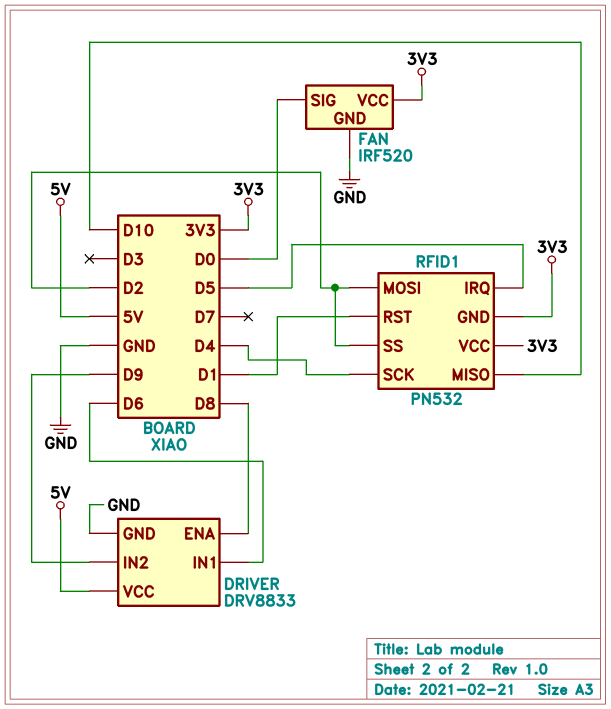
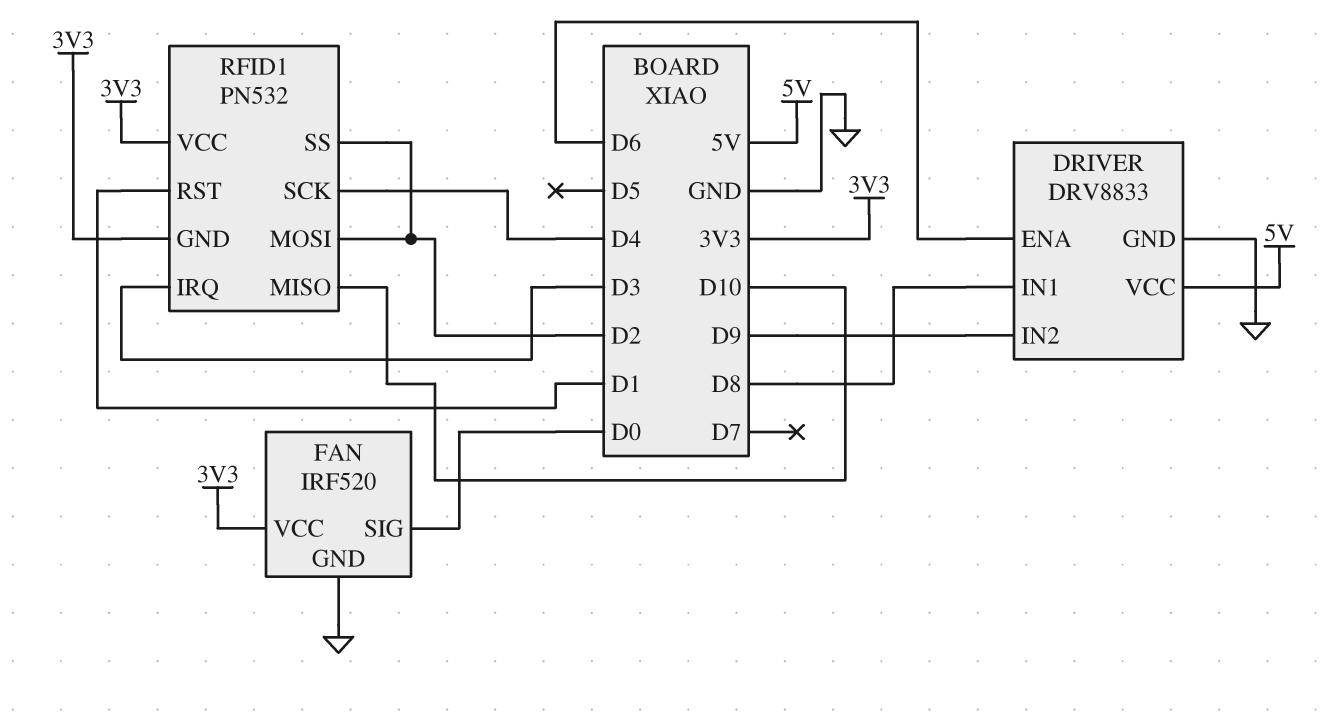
DRIVER pin ENA: D8 -> D6
DRIVER pin IN1: D6 -> D8
RFID1 pin IRQ: D5 -> D3

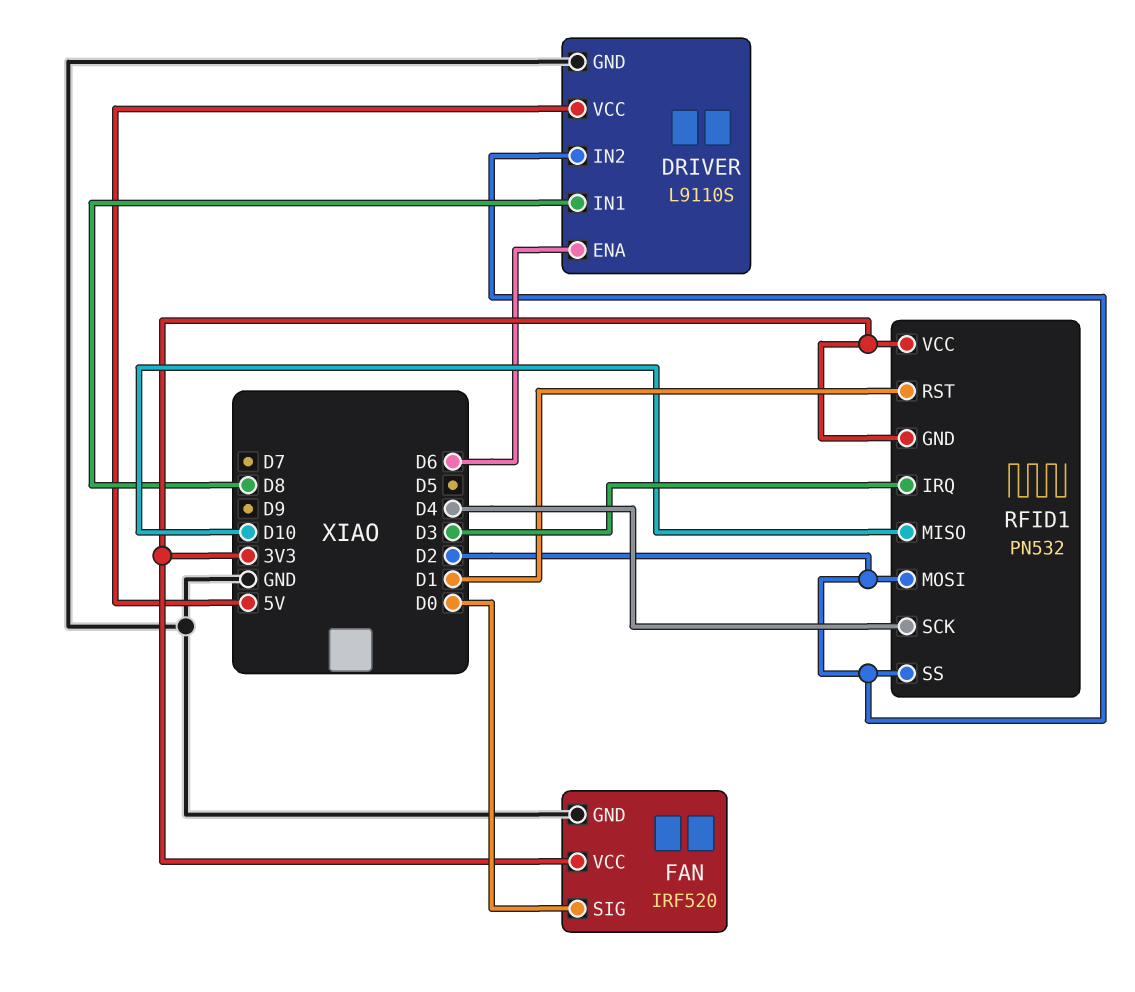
DRIVER: DRV8833 -> L9110S
DRIVER pin IN2: D9 -> D2

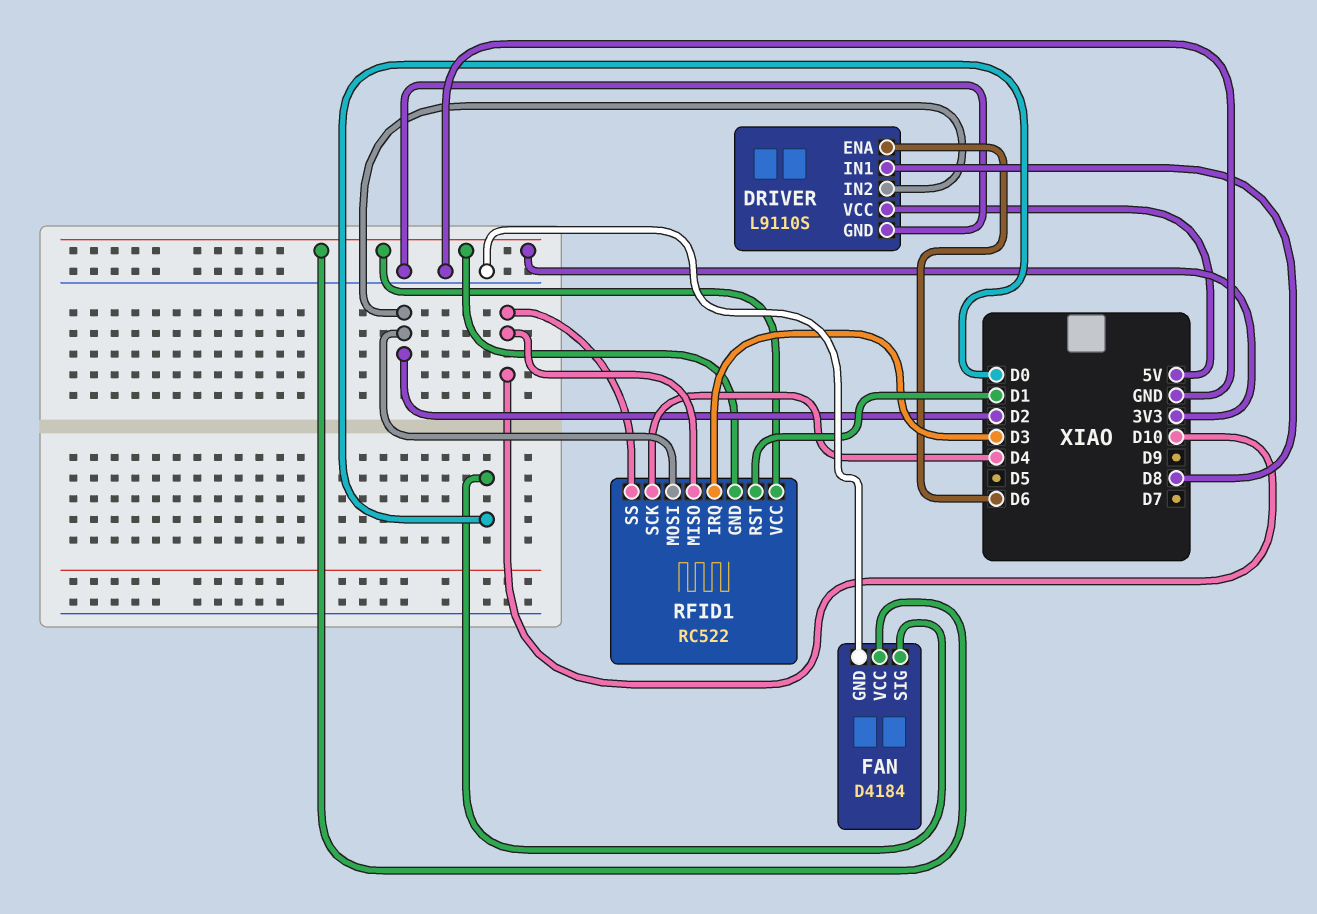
FAN: IRF520 -> D4184
RFID1: PN532 -> RC522
RFID1 pin SS: D2 -> D10

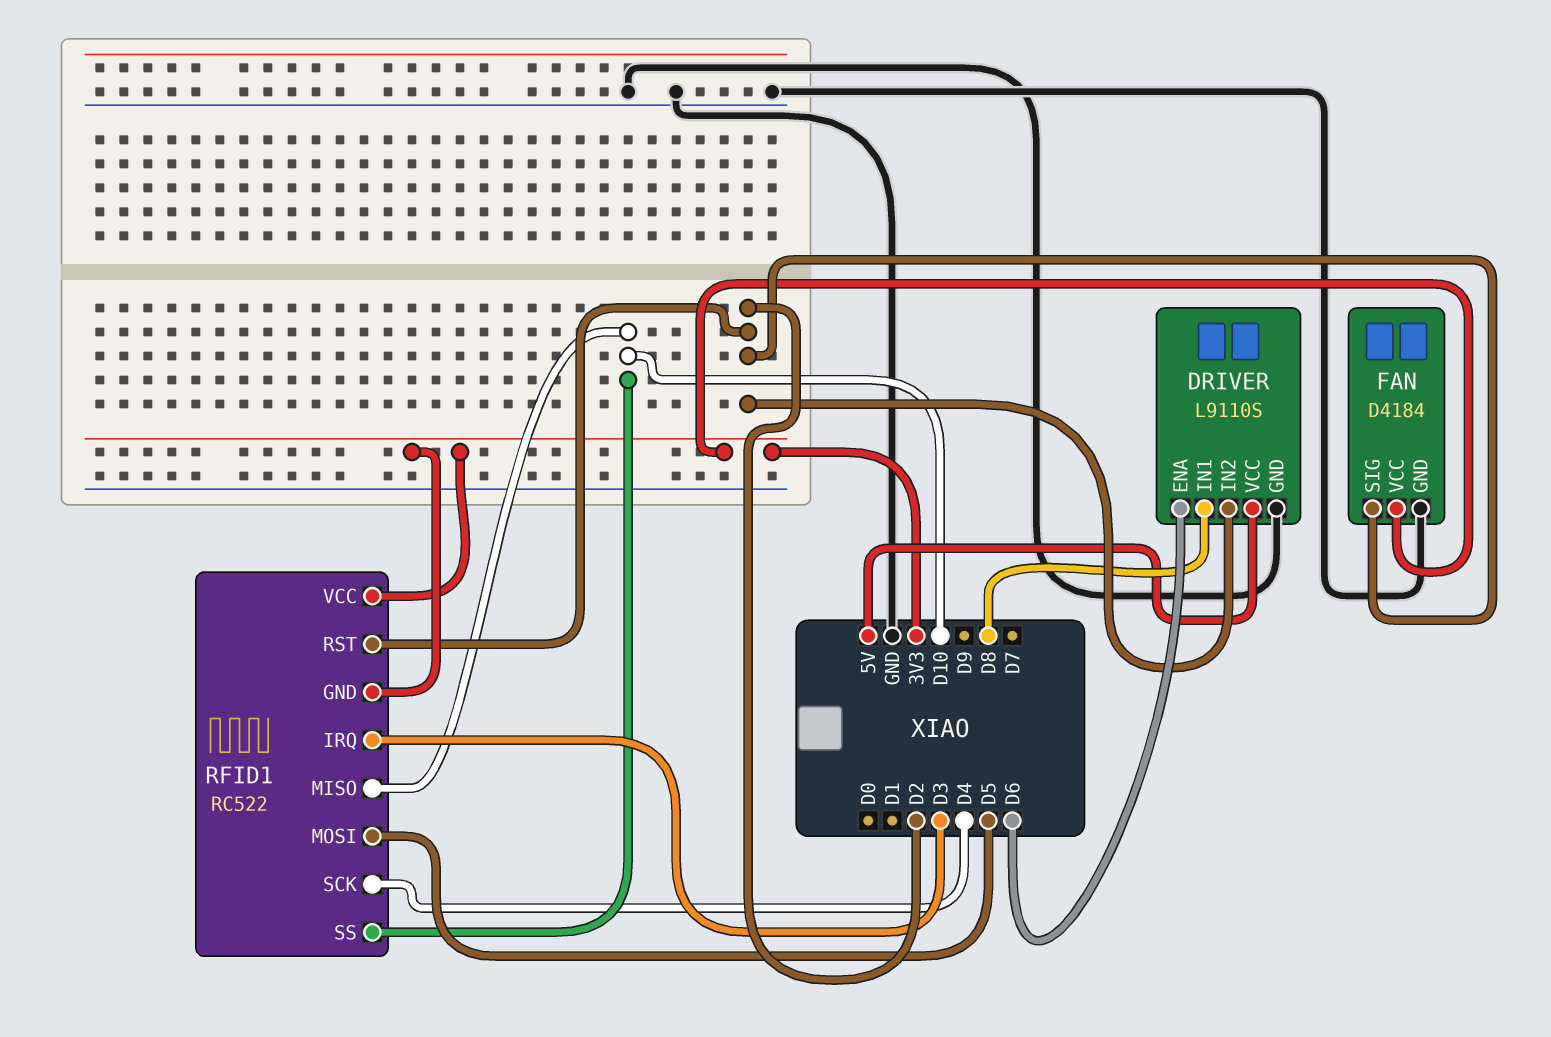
FAN pin SIG: D0 -> D2
RFID1 pin MOSI: D2 -> D5
RFID1 pin RST: D1 -> D2

